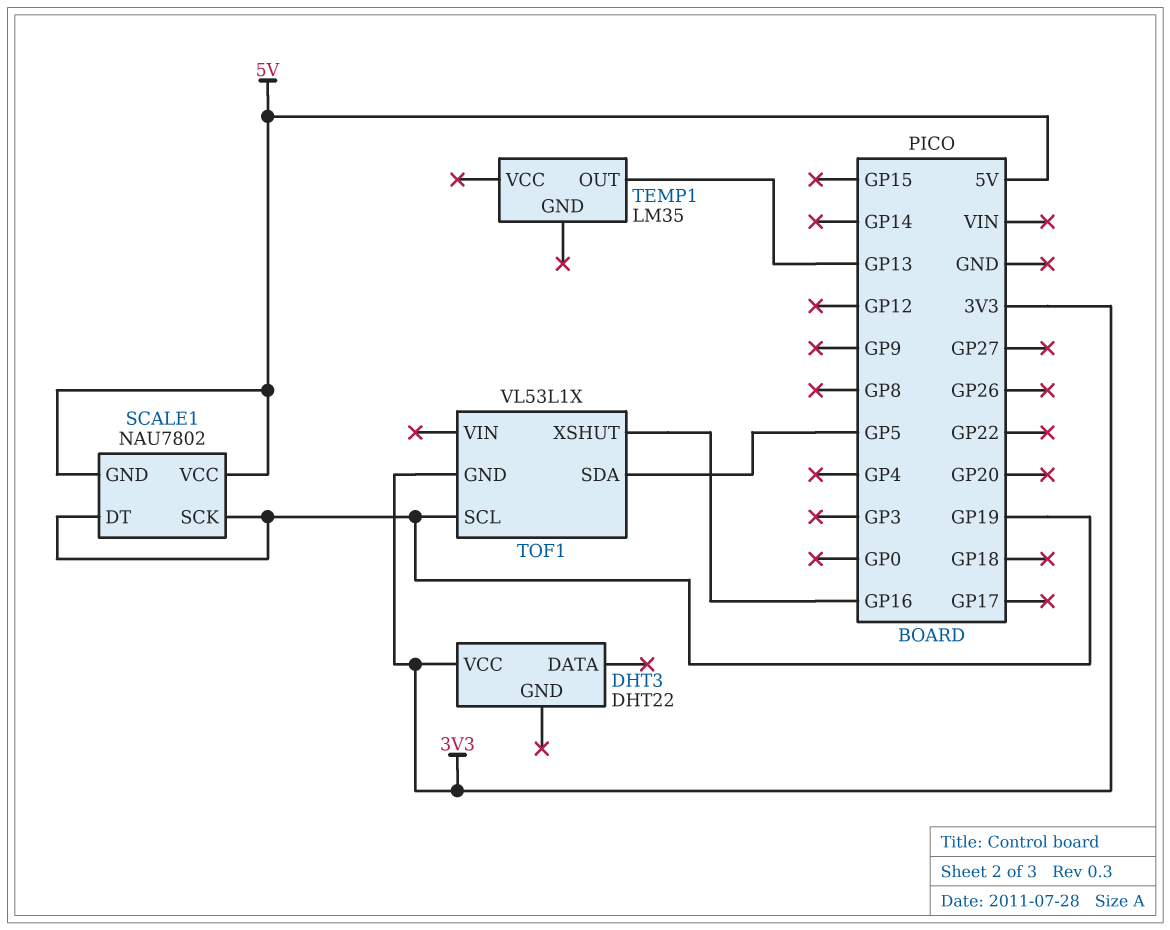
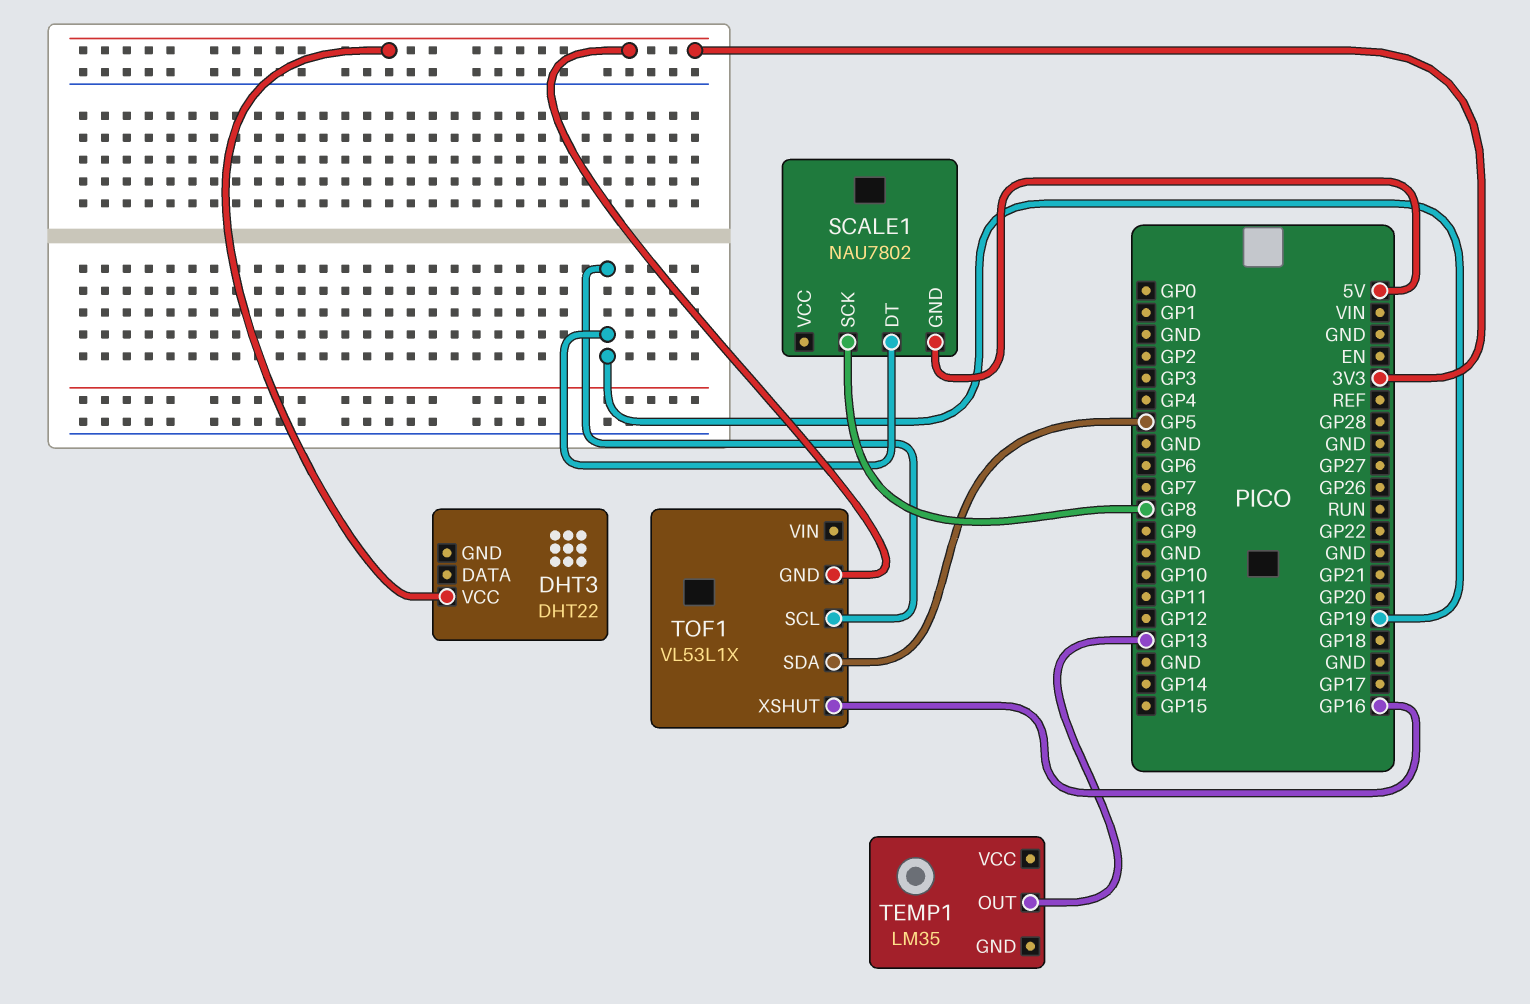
SCALE1 pin SCK: GP19 -> GP8
SCALE1 pin VCC: 5V -> none

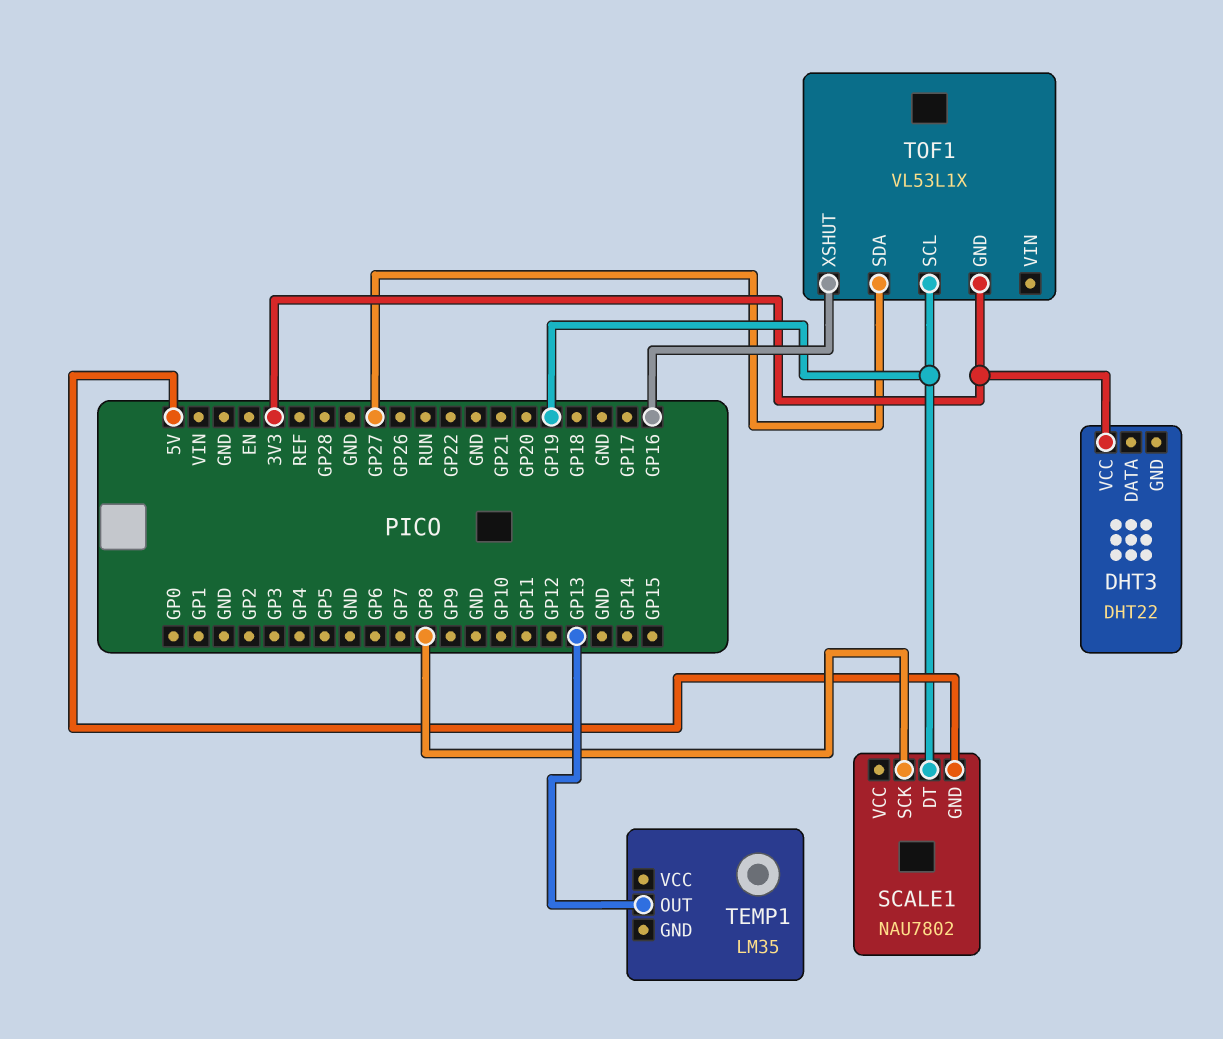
TOF1 pin SDA: GP5 -> GP27

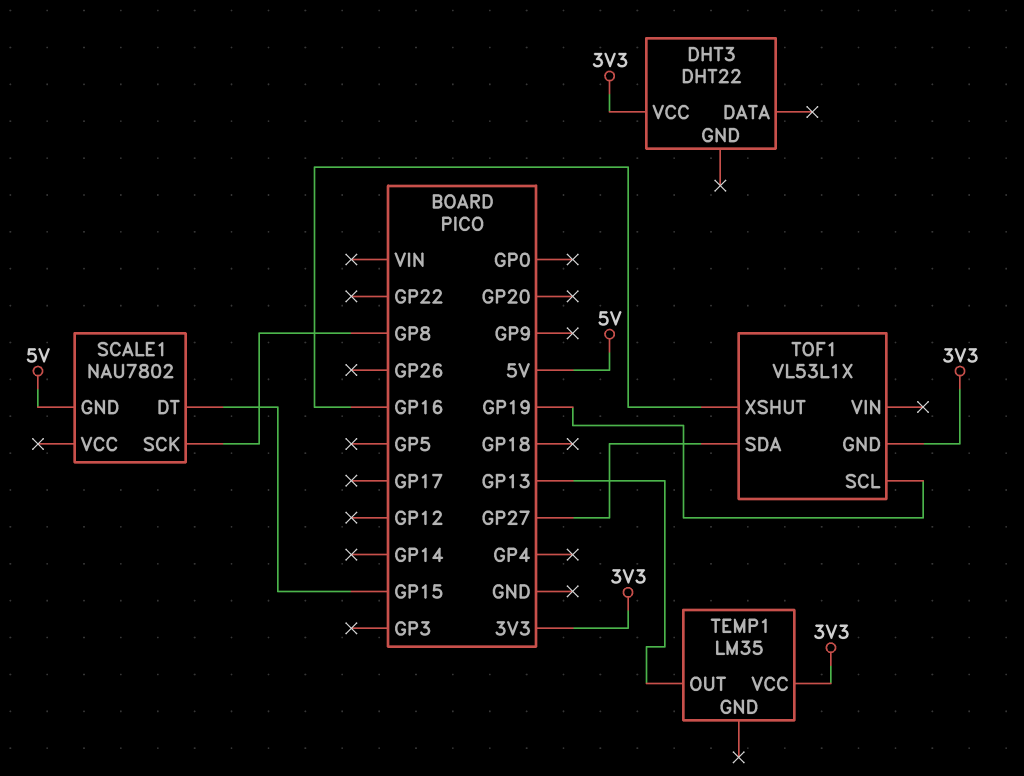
SCALE1 pin DT: GP19 -> GP15
TEMP1 pin VCC: none -> 3V3

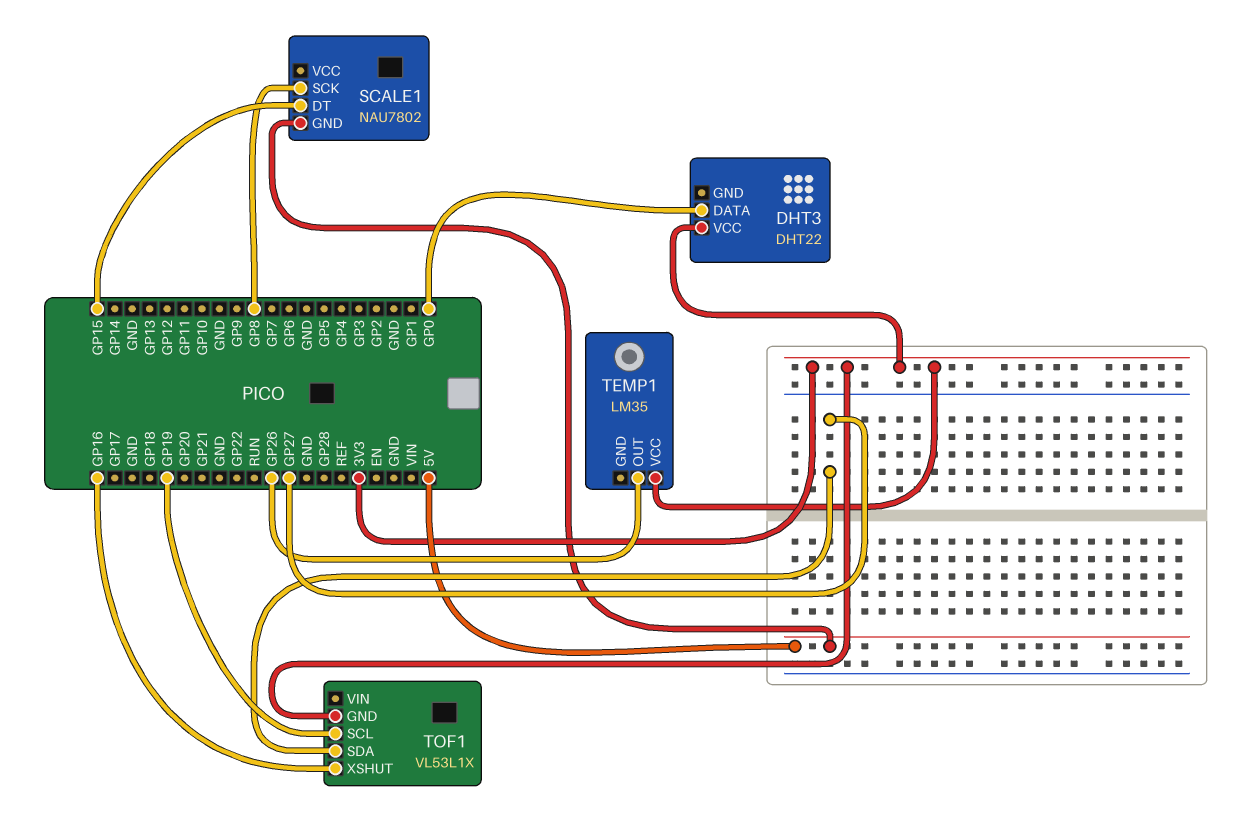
DHT3 pin DATA: none -> GP0
TEMP1 pin OUT: GP13 -> GP26

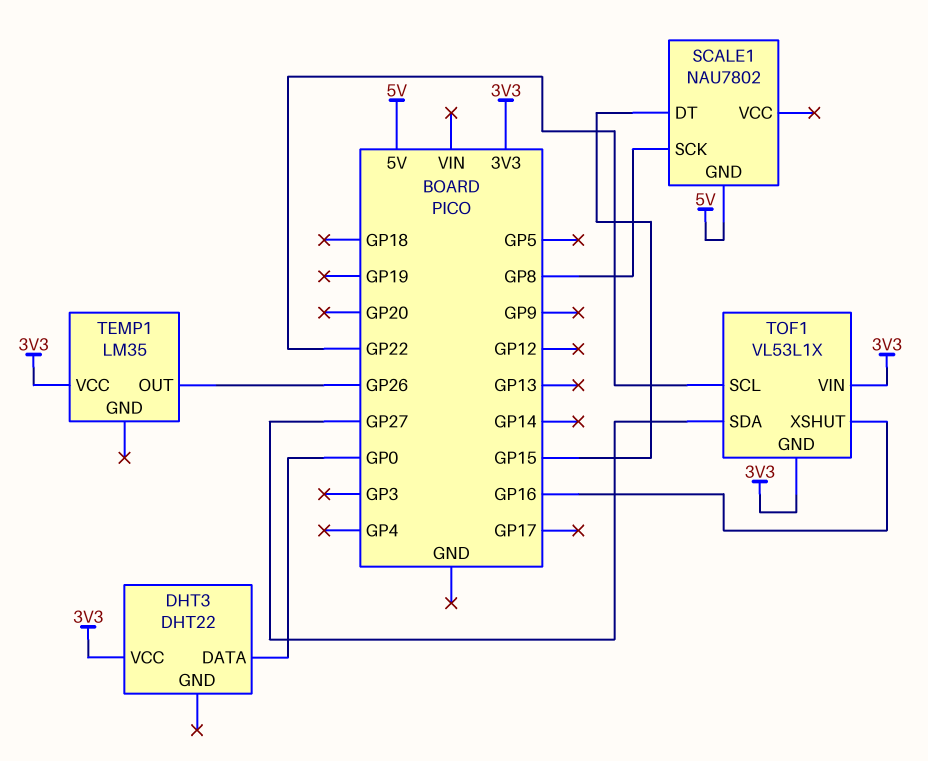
TOF1 pin SCL: GP19 -> GP22
TOF1 pin VIN: none -> 3V3

